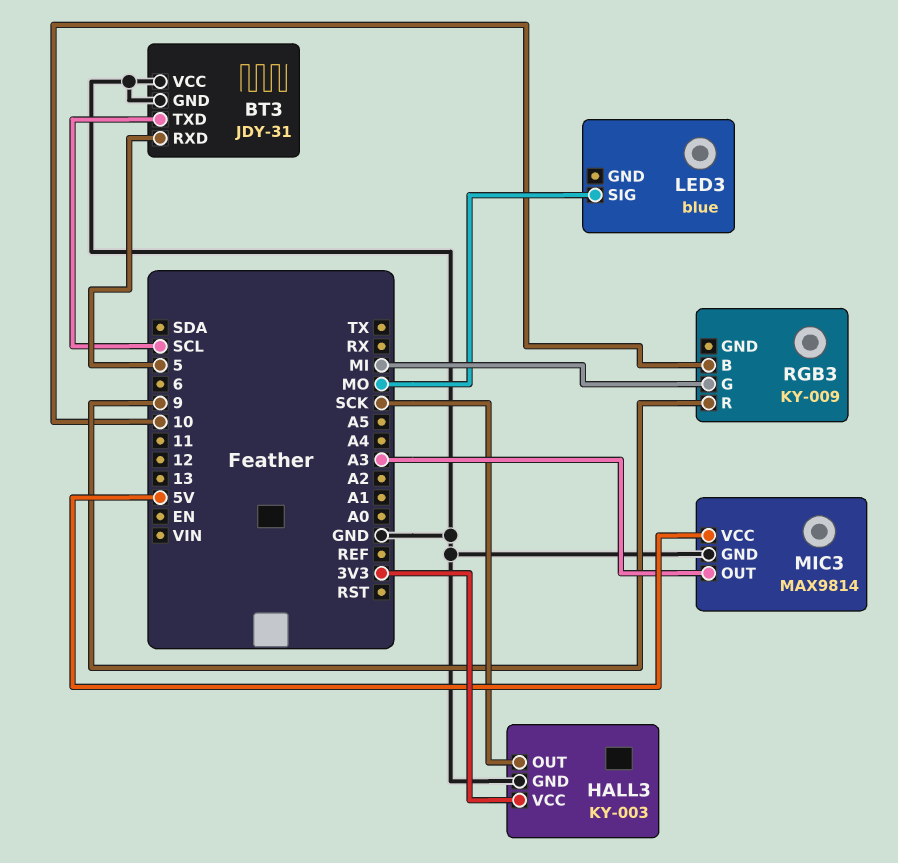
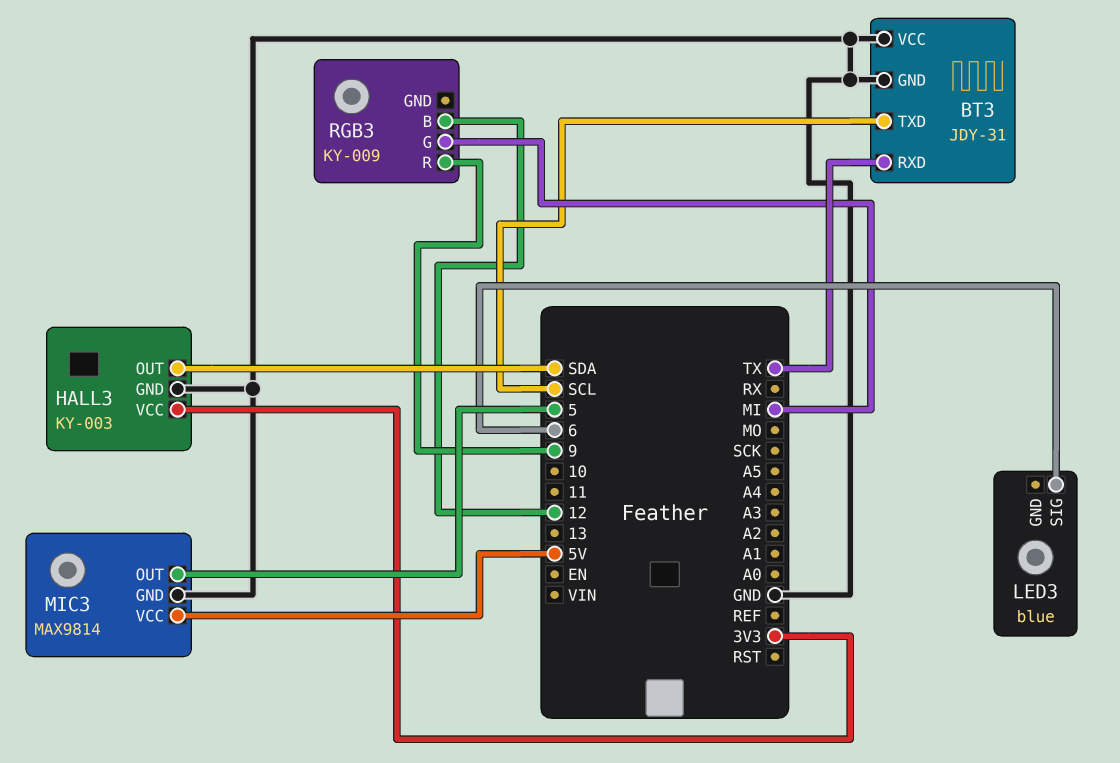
BT3 pin RXD: 5 -> TX
HALL3 pin OUT: SCK -> SDA
LED3 pin SIG: MO -> 6
MIC3 pin OUT: A3 -> 5
RGB3 pin B: 10 -> 12

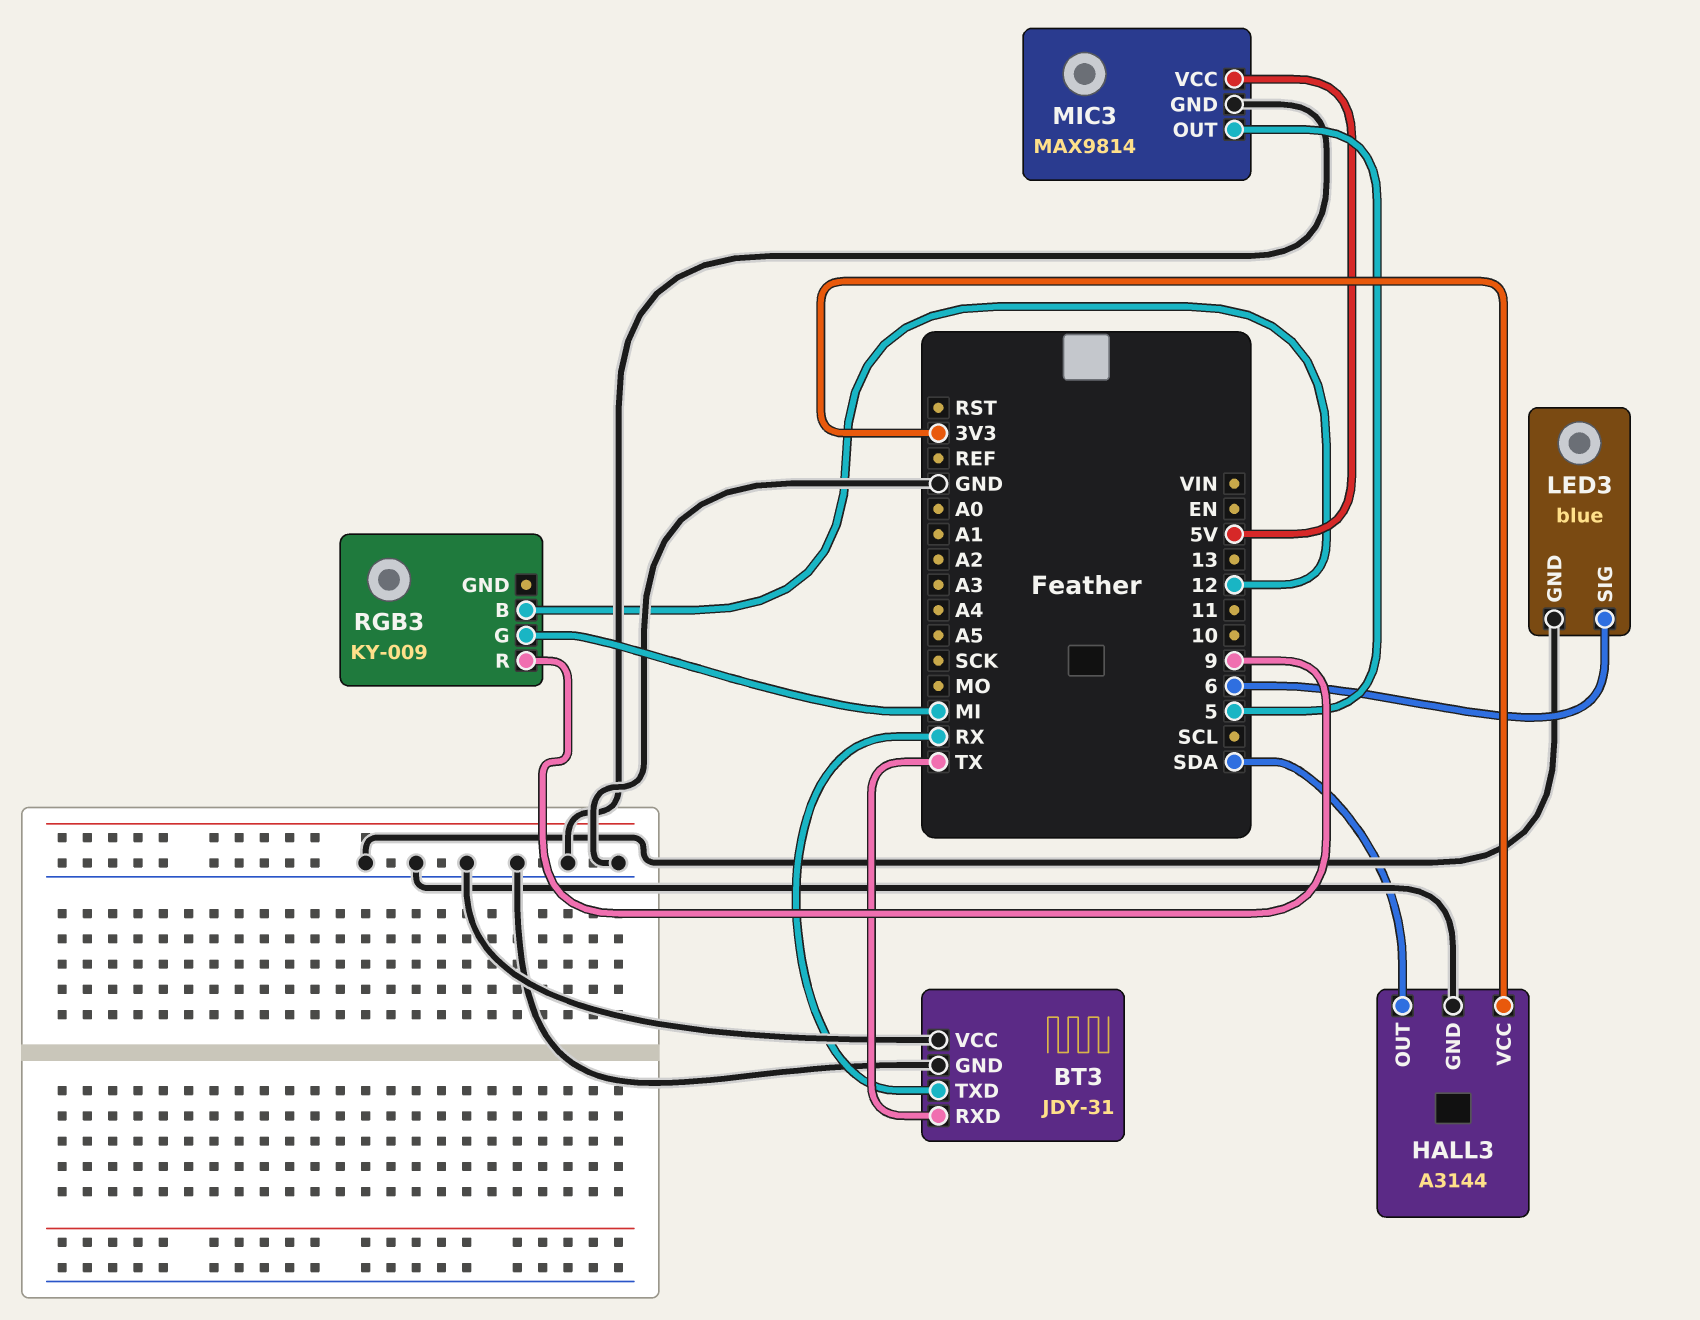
BT3 pin TXD: SCL -> RX
HALL3: KY-003 -> A3144
LED3 pin GND: none -> GND

